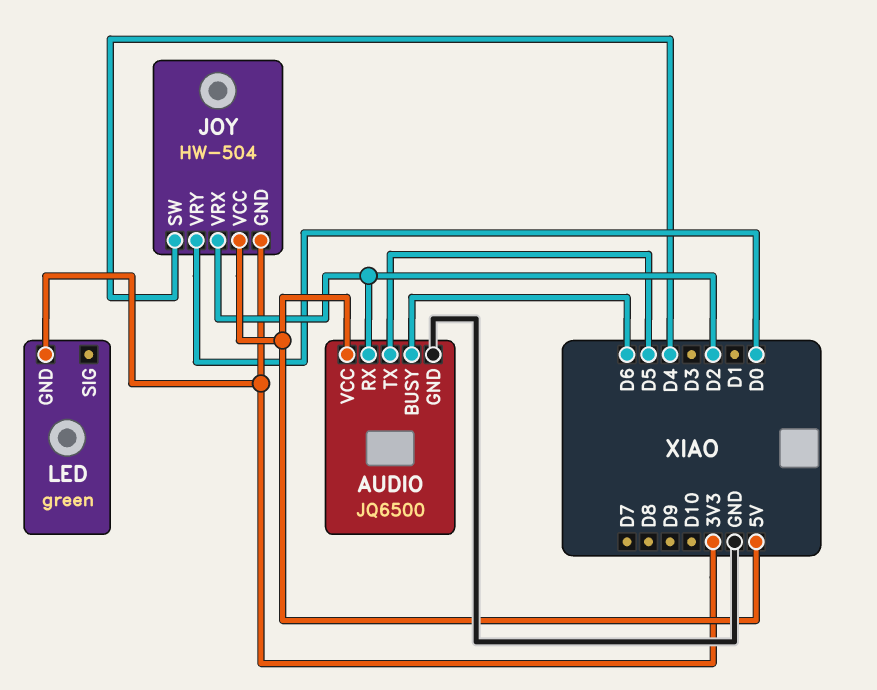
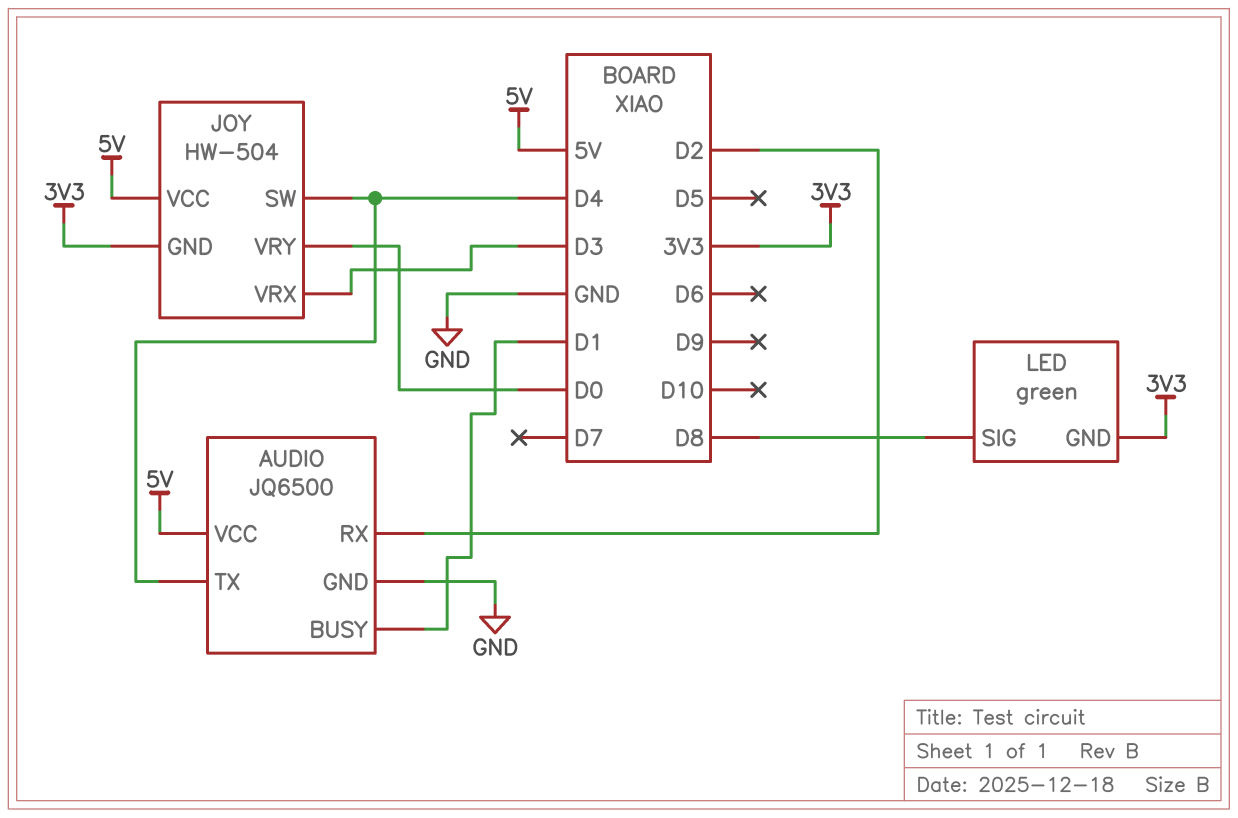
AUDIO pin BUSY: D6 -> D1
AUDIO pin TX: D5 -> D4
JOY pin VRX: D2 -> D3
LED pin SIG: none -> D8

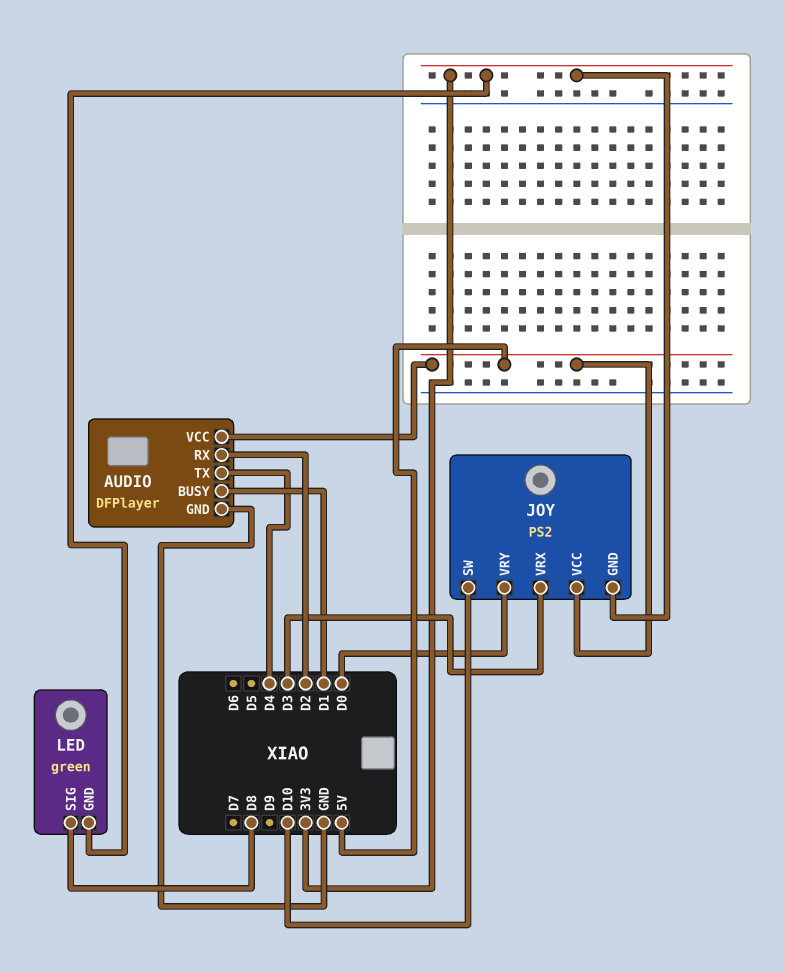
AUDIO: JQ6500 -> DFPlayer
JOY: HW-504 -> PS2
JOY pin SW: D4 -> D10

